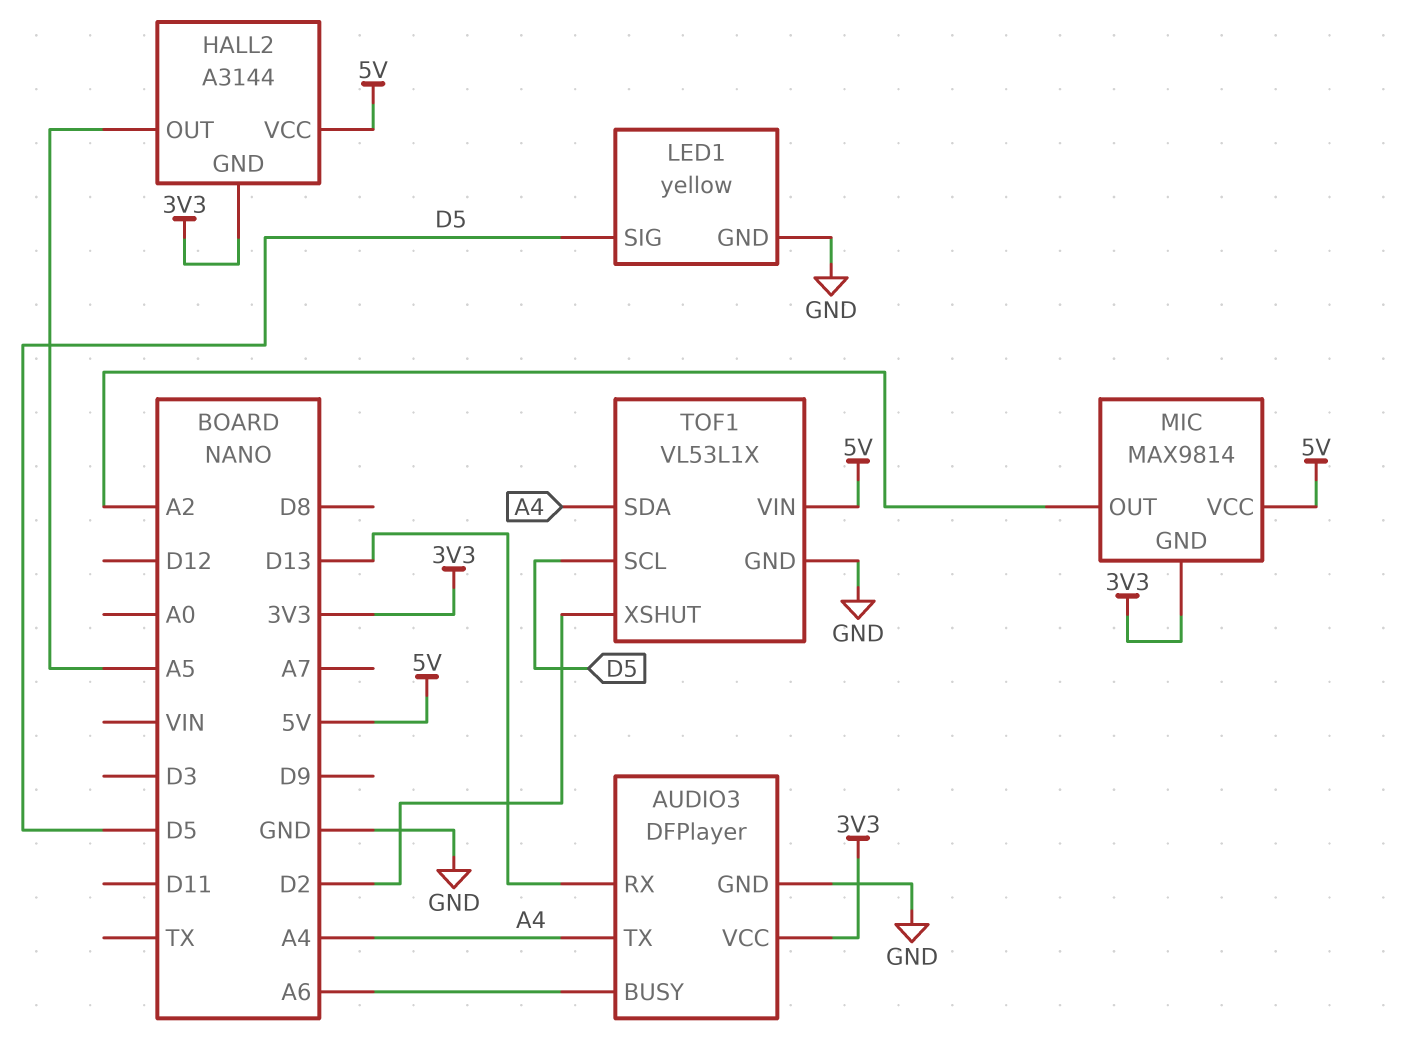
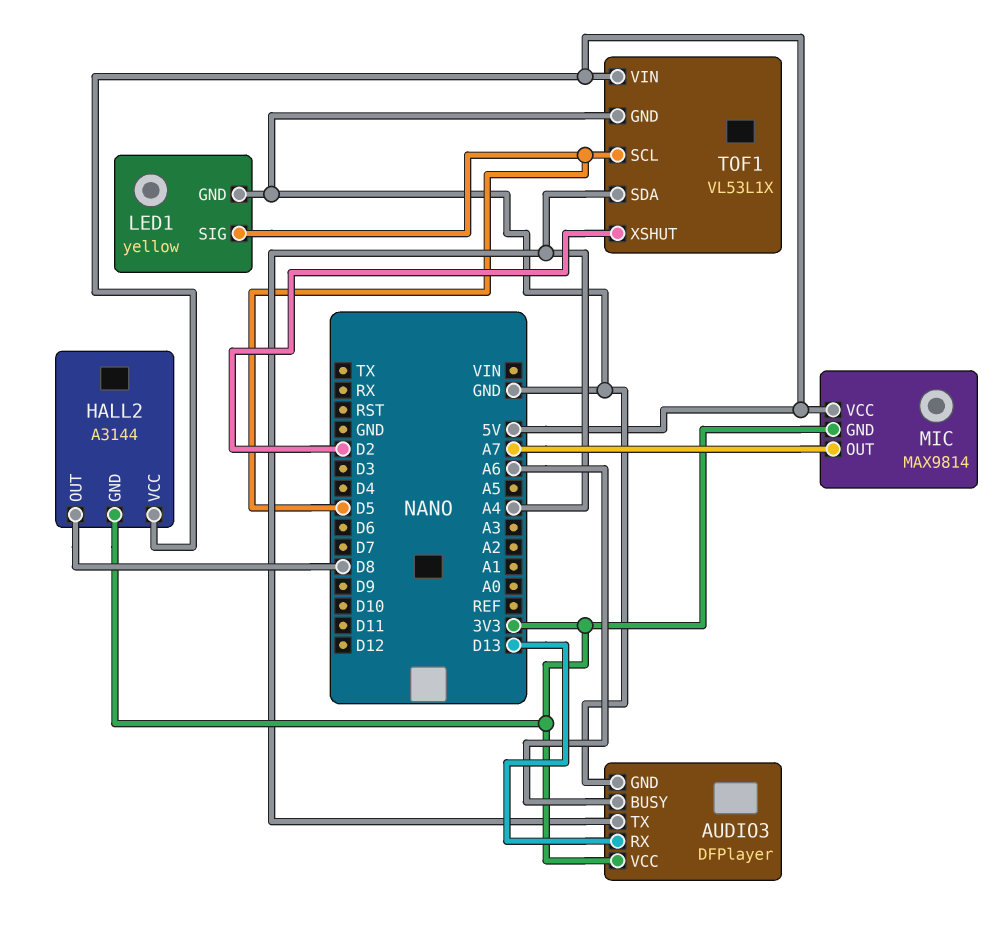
HALL2 pin OUT: A5 -> D8
MIC pin OUT: A2 -> A7

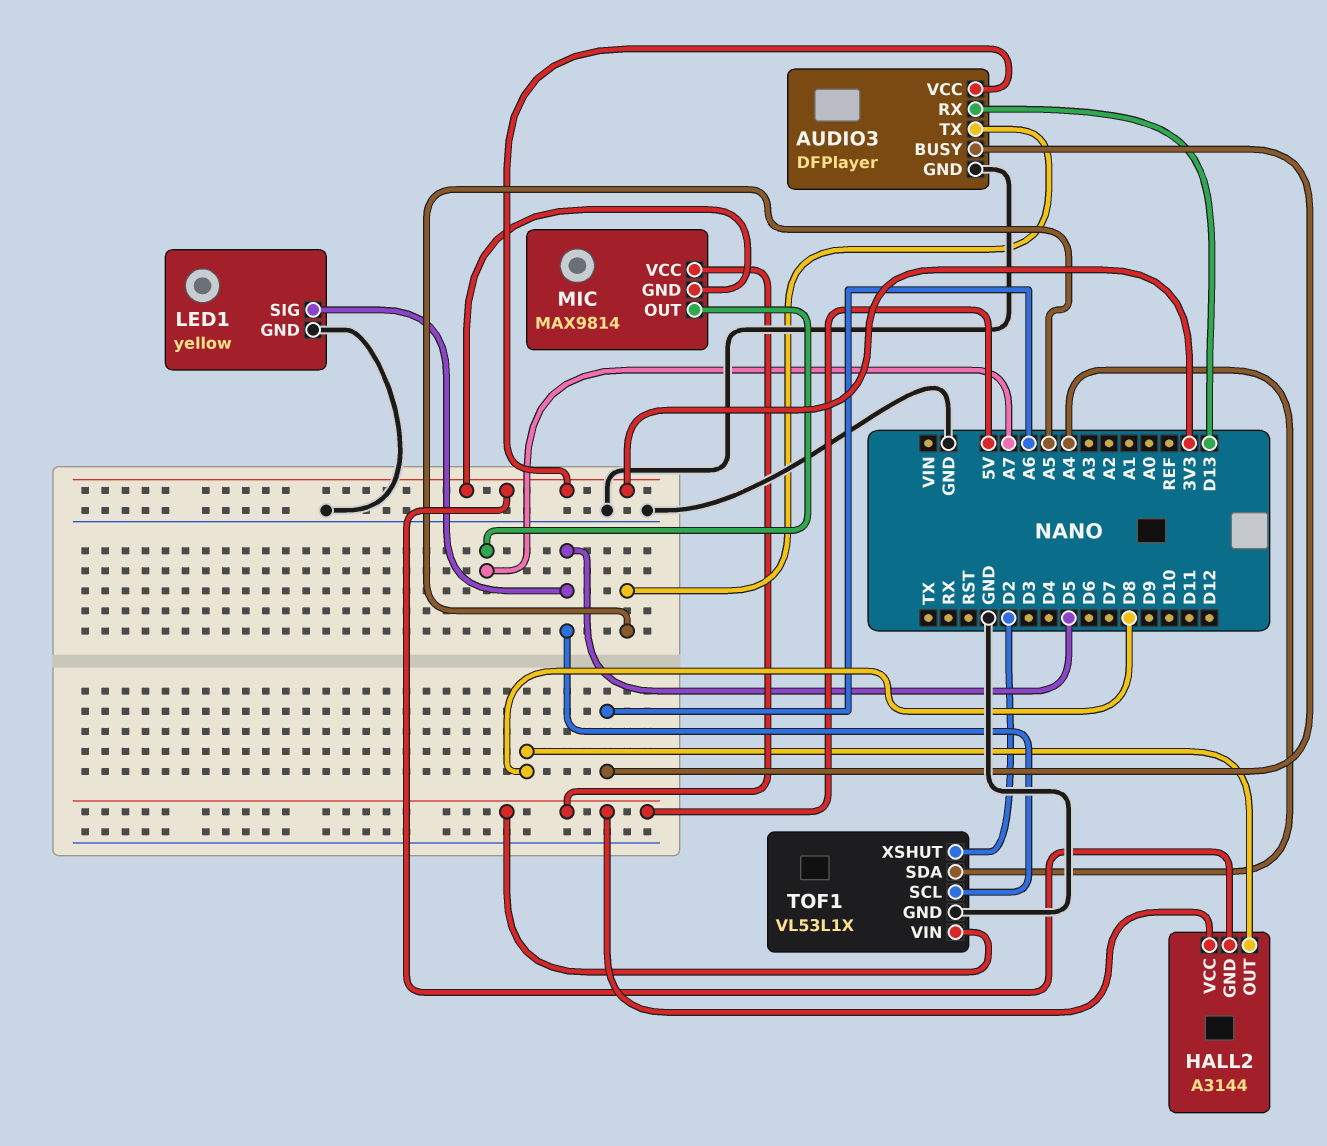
AUDIO3 pin TX: A4 -> A5

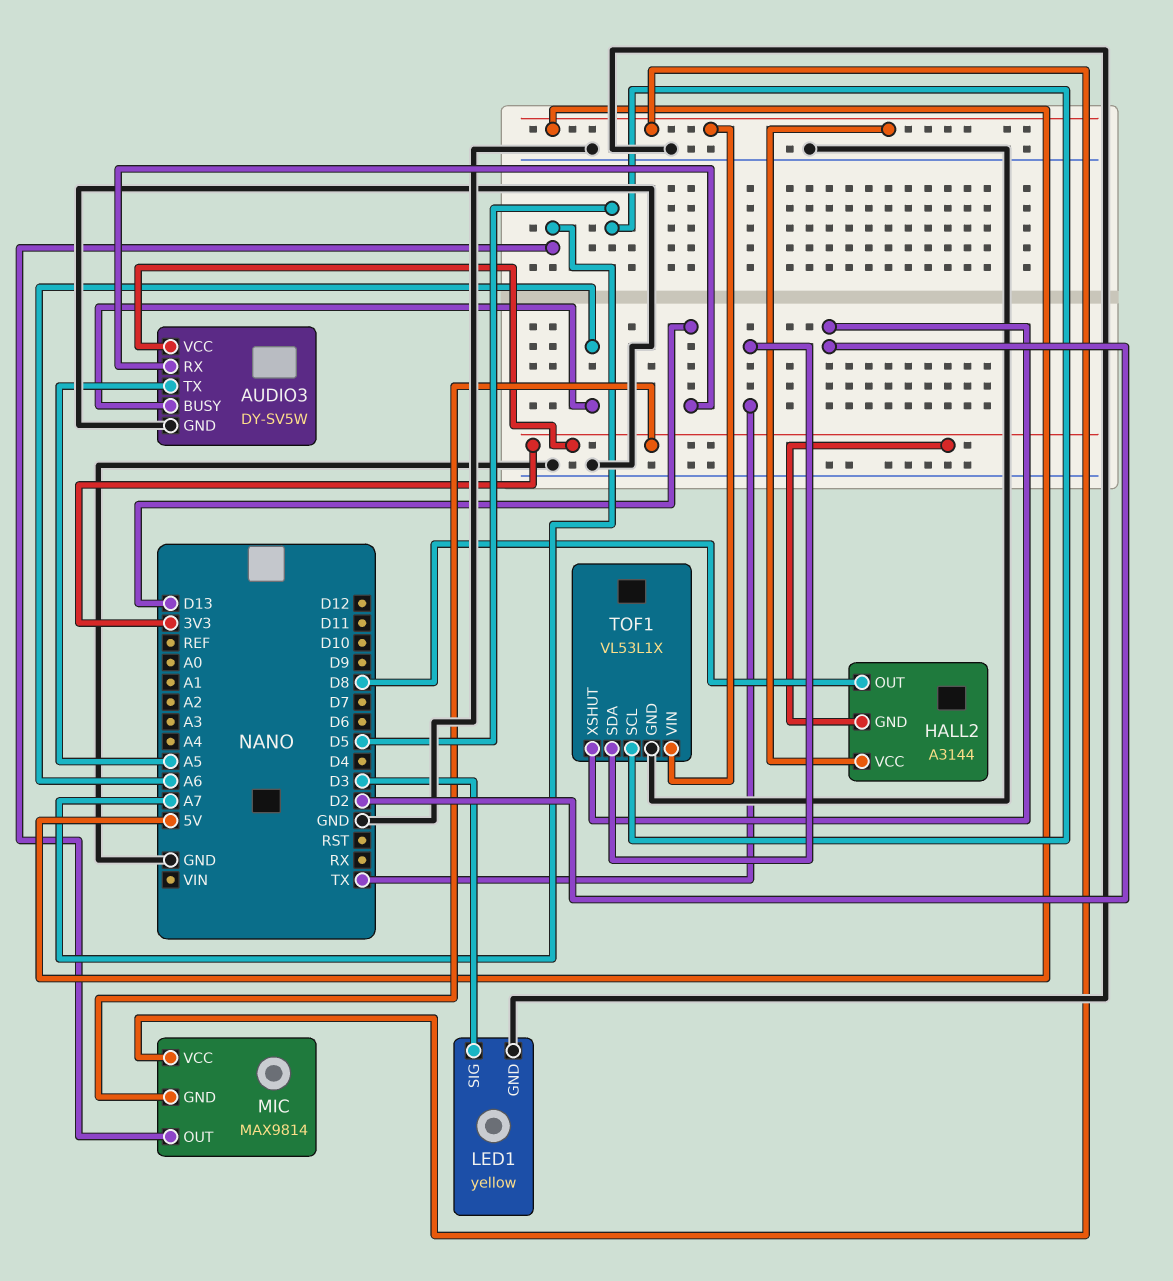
AUDIO3: DFPlayer -> DY-SV5W
LED1 pin SIG: D5 -> D3
TOF1 pin SDA: A4 -> TX

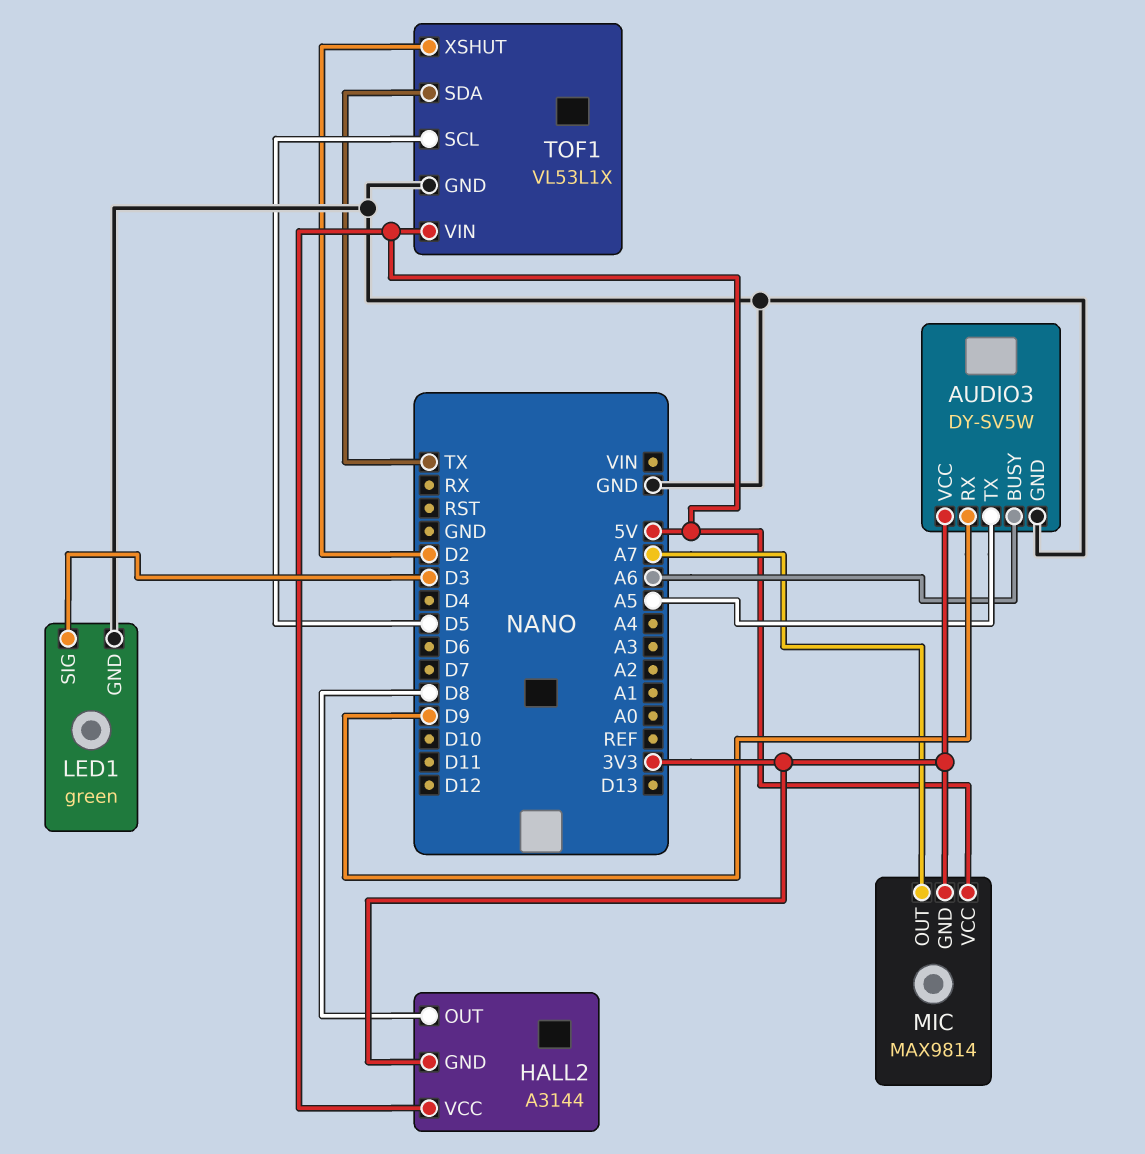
AUDIO3 pin RX: D13 -> D9
LED1: yellow -> green

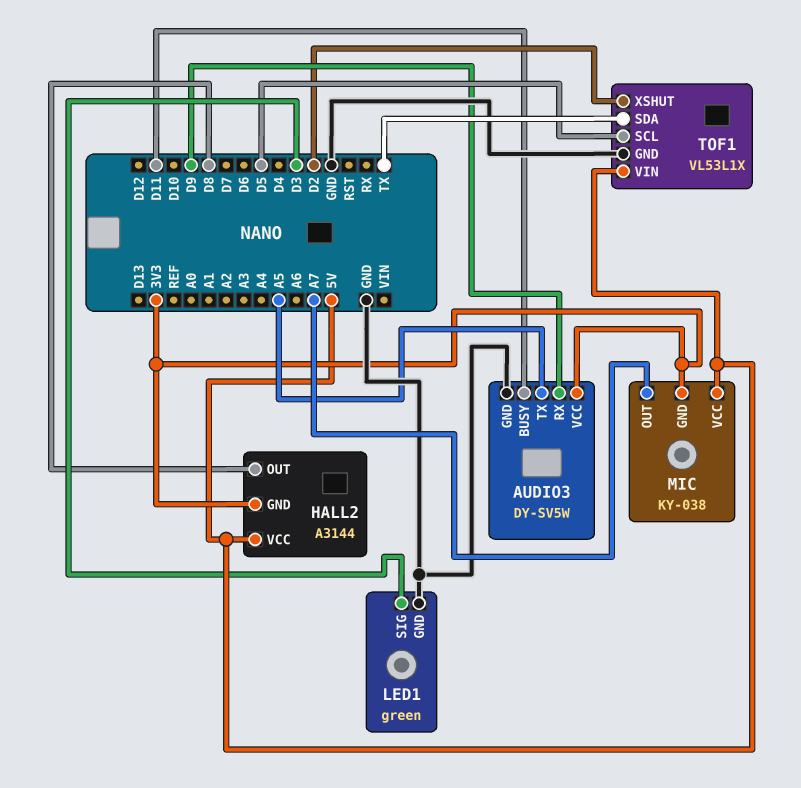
AUDIO3 pin BUSY: A6 -> D11
MIC: MAX9814 -> KY-038

